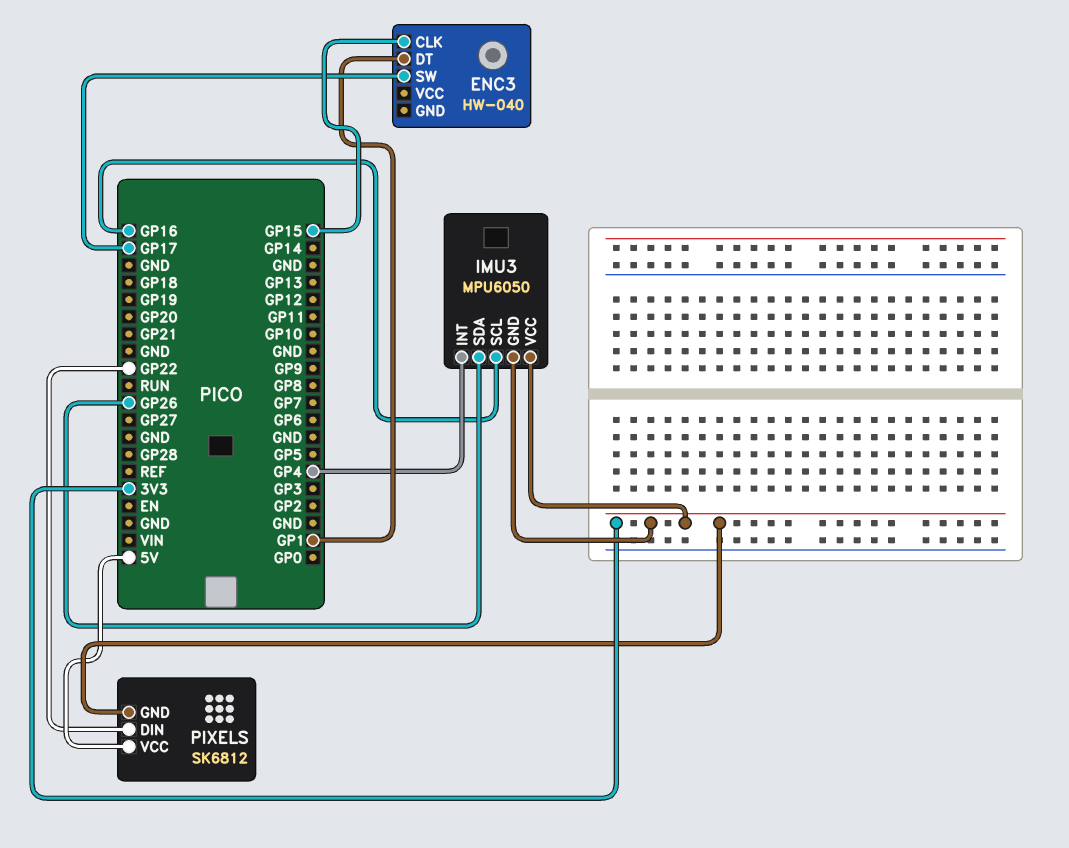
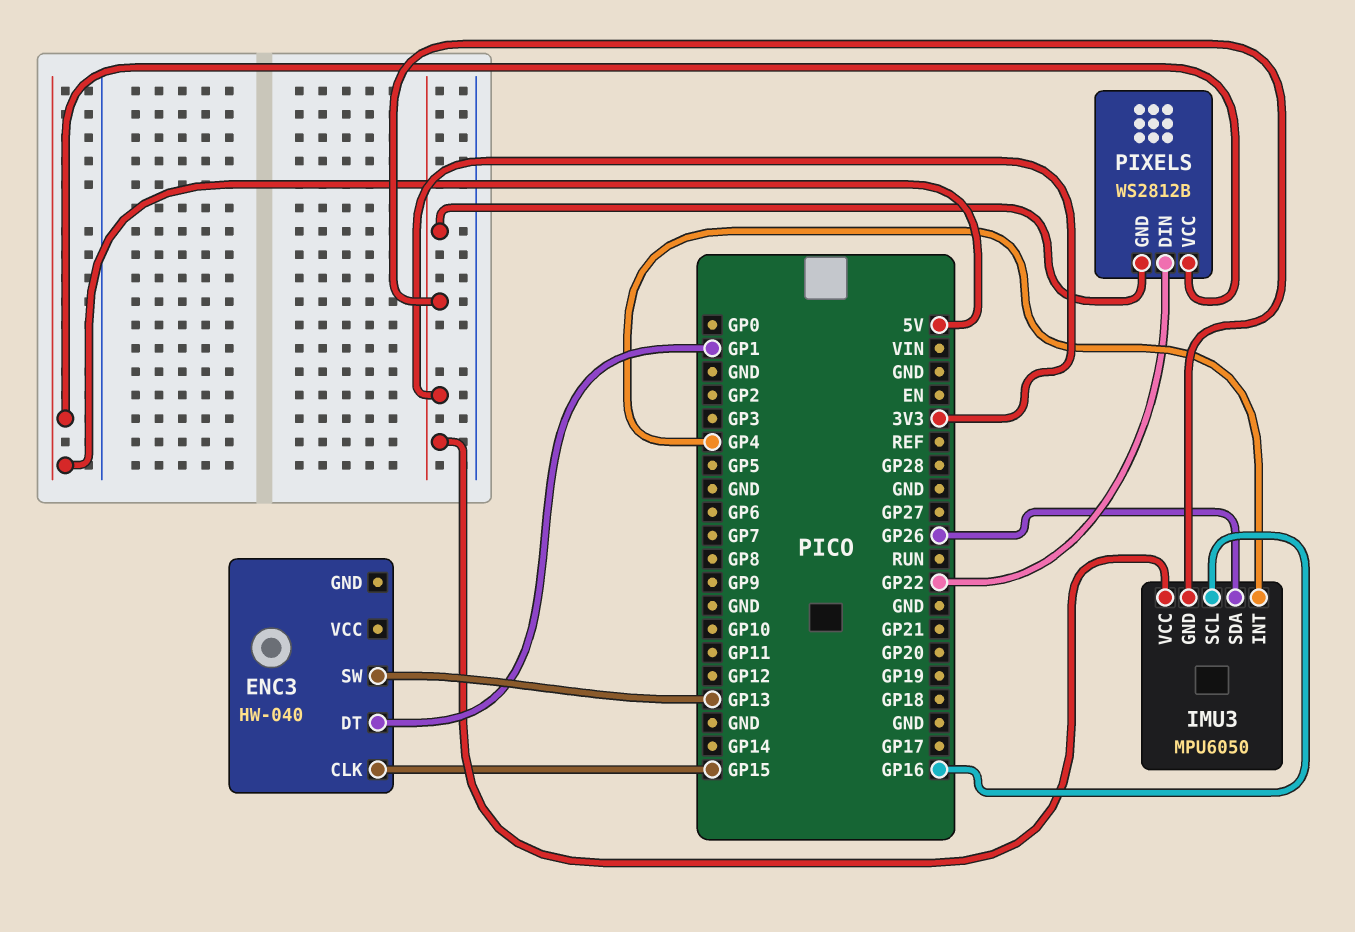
ENC3 pin SW: GP17 -> GP13
PIXELS: SK6812 -> WS2812B

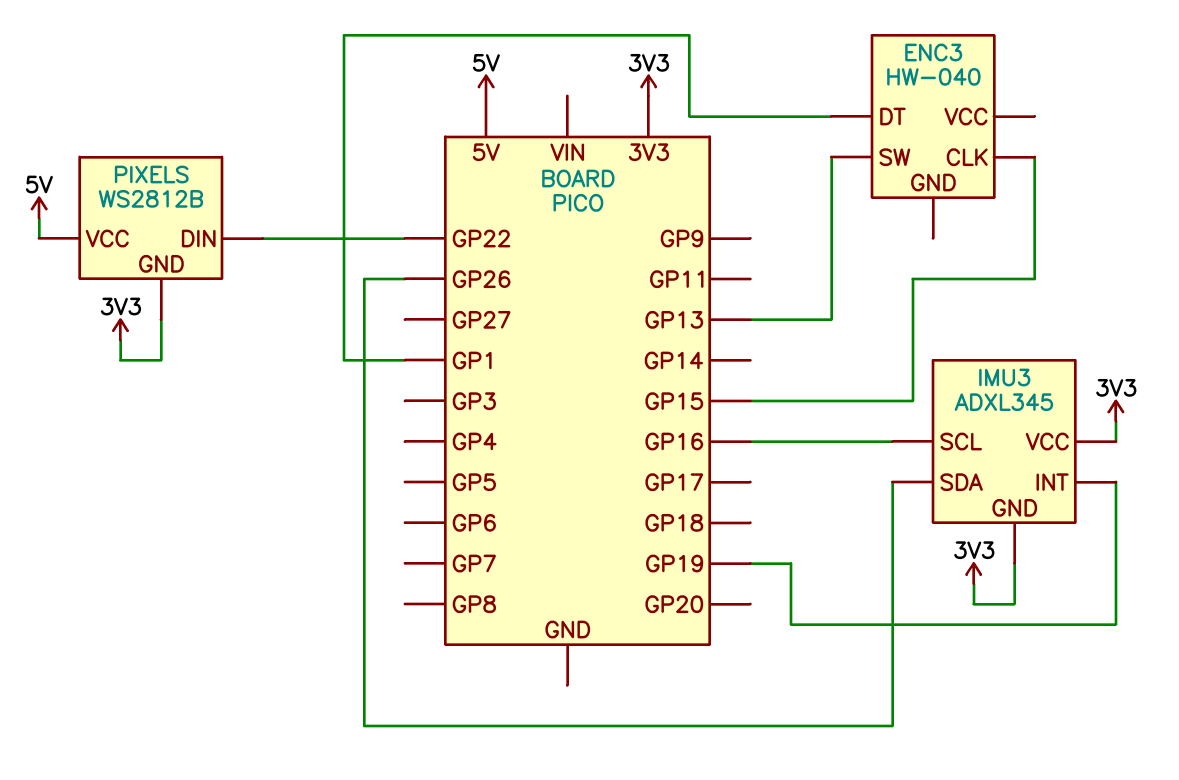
IMU3: MPU6050 -> ADXL345
IMU3 pin INT: GP4 -> GP19

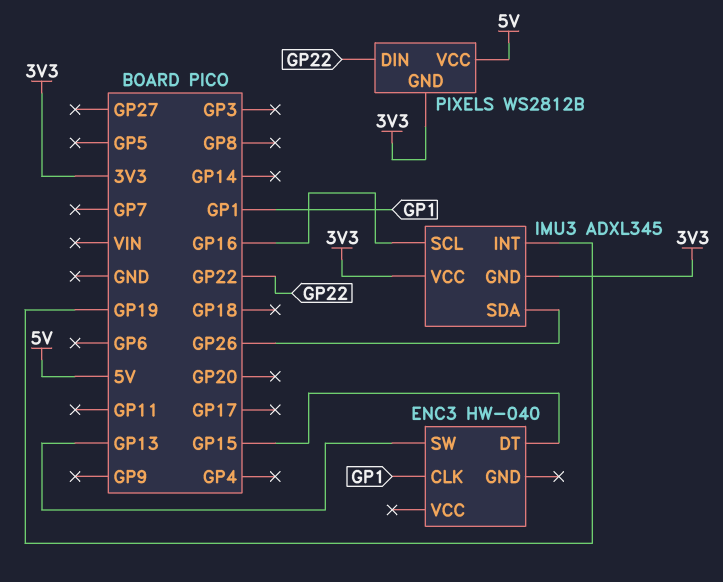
ENC3 pin CLK: GP15 -> GP1
ENC3 pin DT: GP1 -> GP15

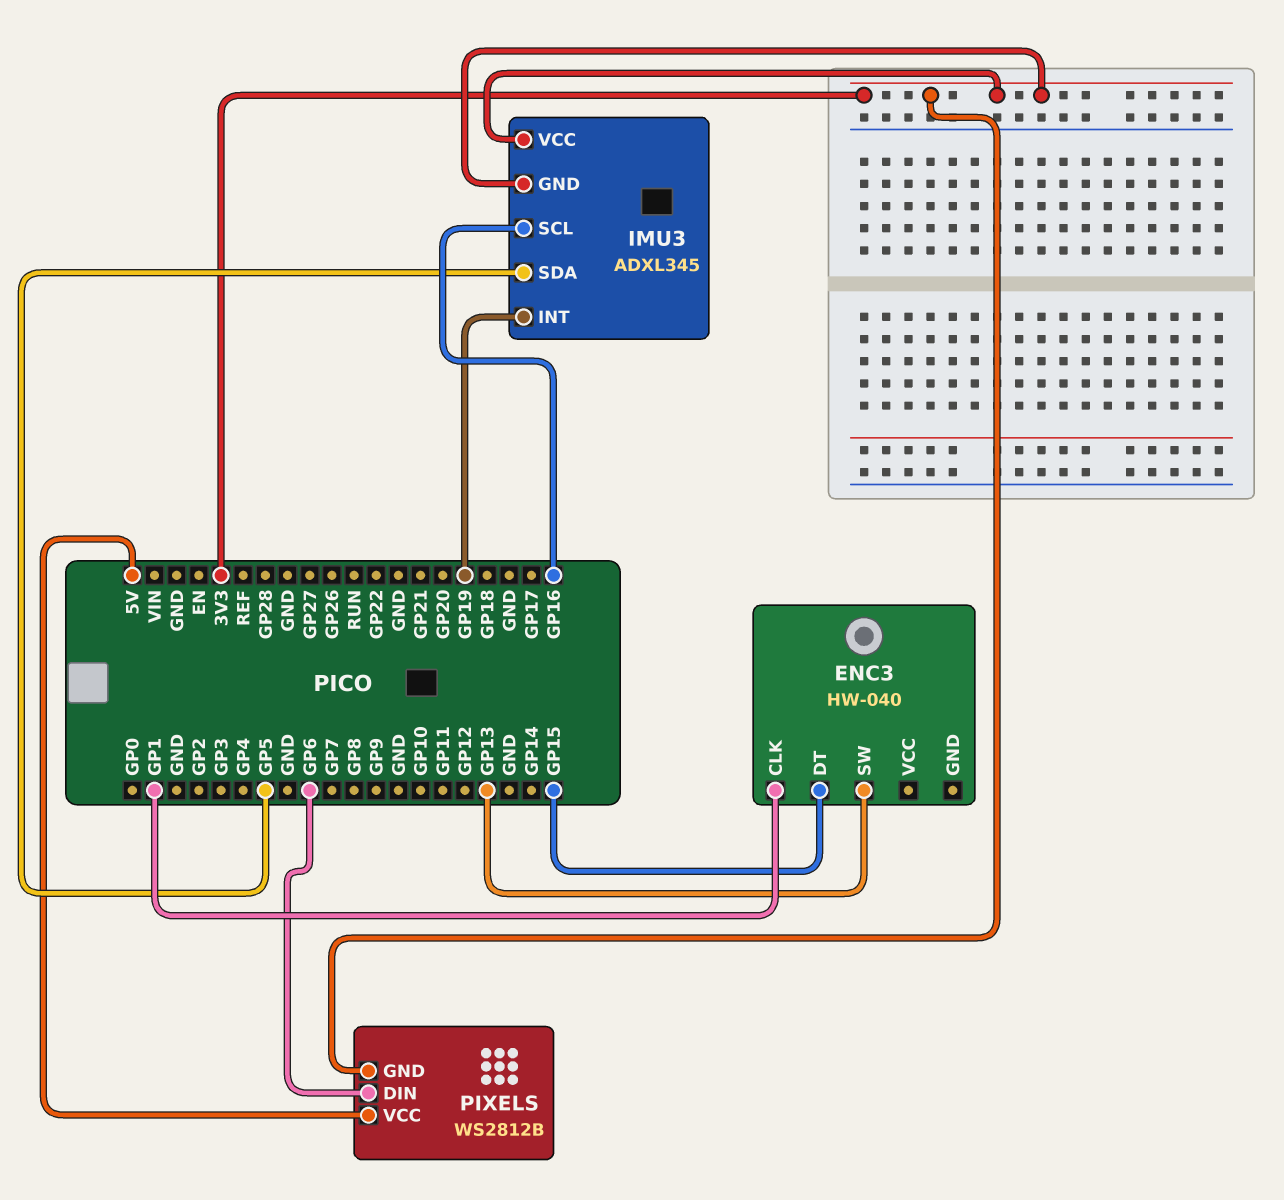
IMU3 pin SDA: GP26 -> GP5
PIXELS pin DIN: GP22 -> GP6

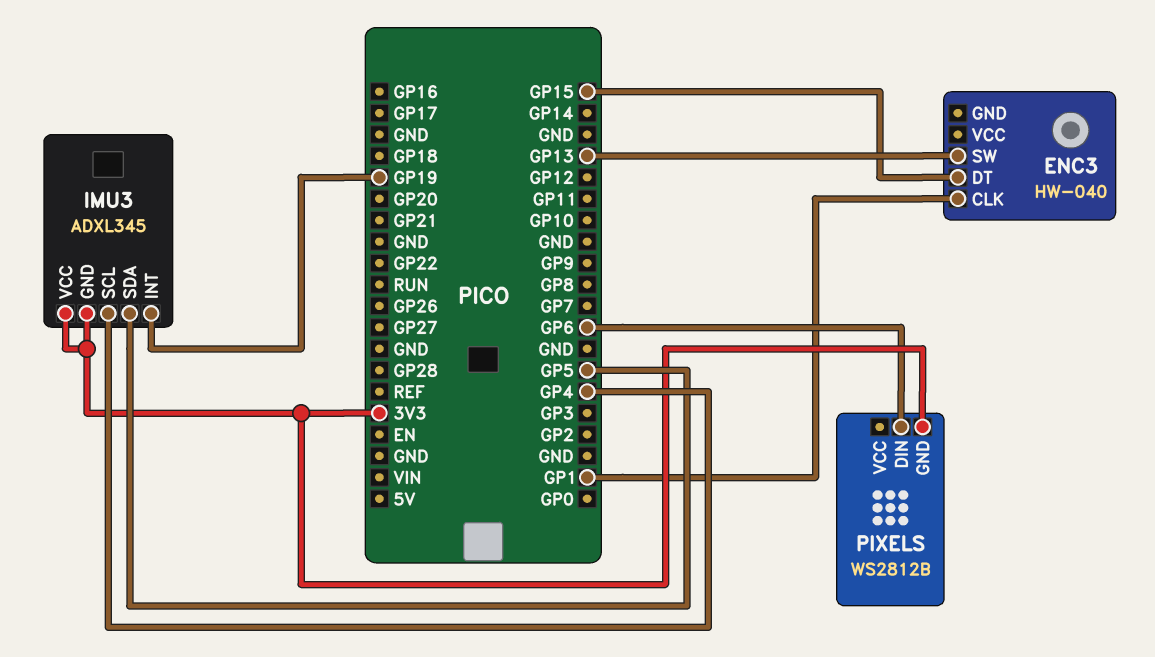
IMU3 pin SCL: GP16 -> GP4
PIXELS pin VCC: 5V -> none

